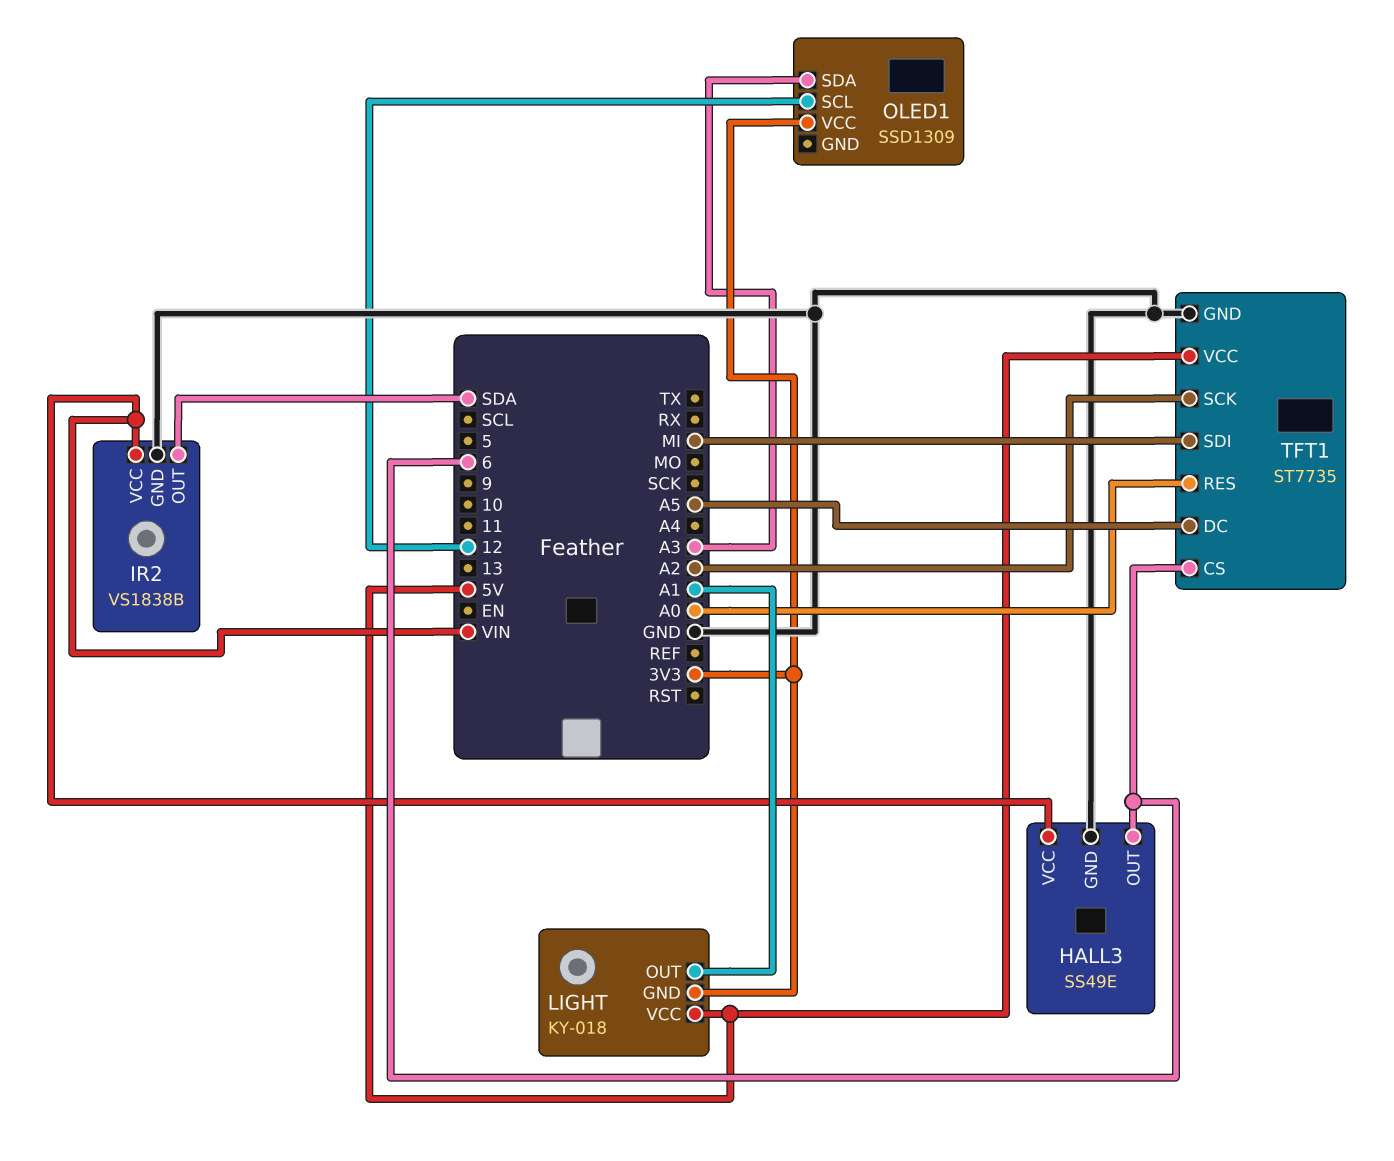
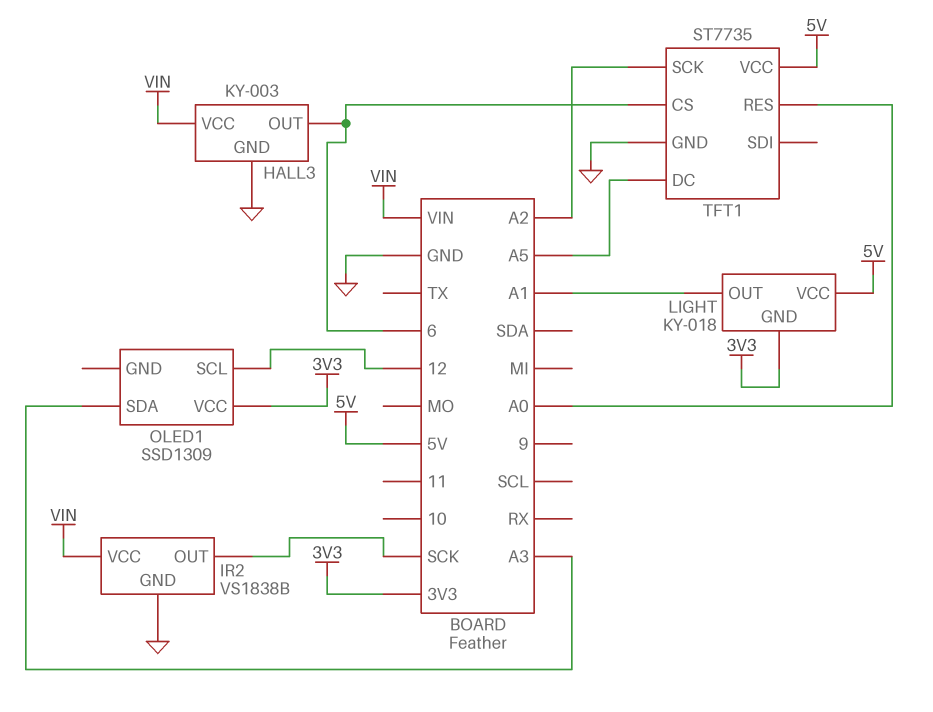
HALL3: SS49E -> KY-003
IR2 pin OUT: SDA -> SCK
TFT1 pin SDI: MI -> none

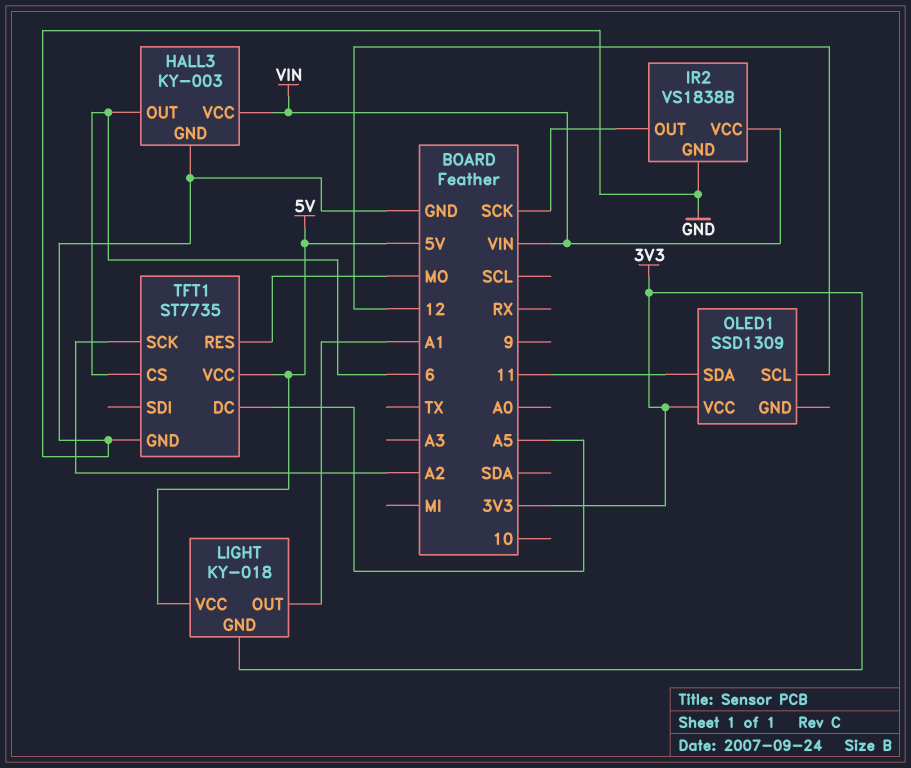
OLED1 pin SDA: A3 -> 11
TFT1 pin RES: A0 -> MO

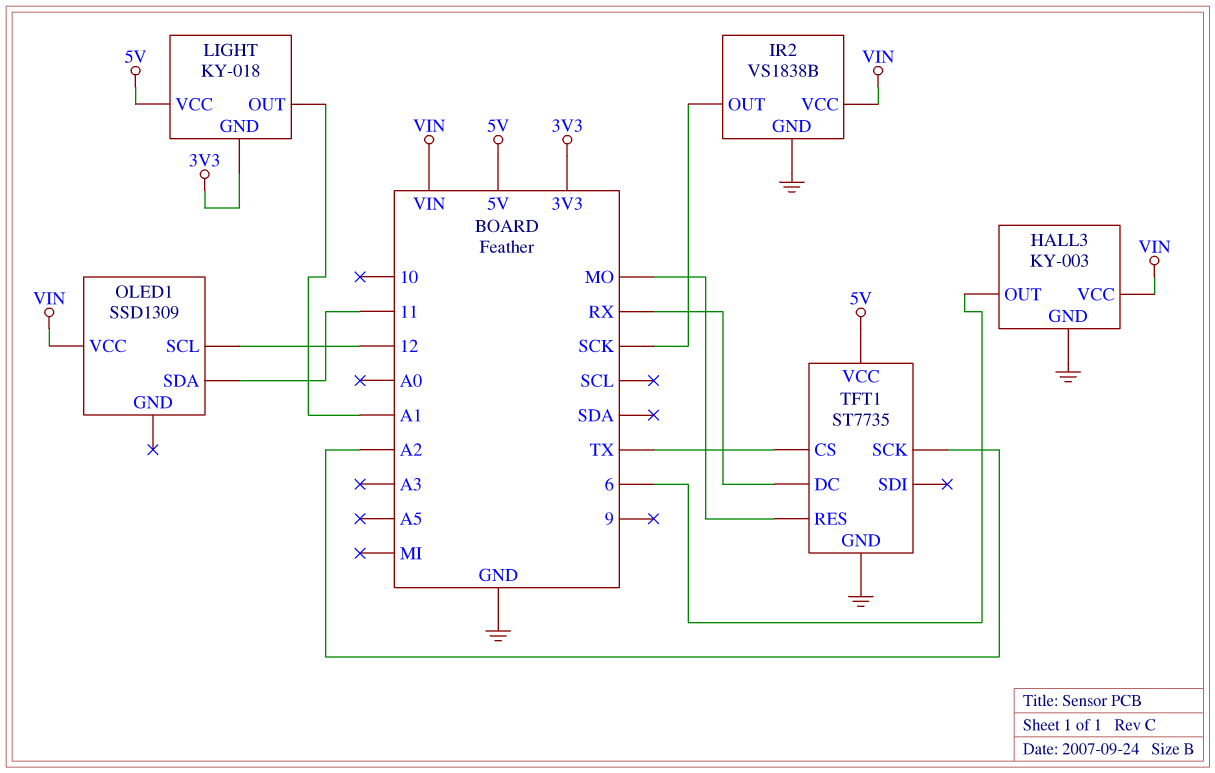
OLED1 pin VCC: 3V3 -> VIN
TFT1 pin CS: 6 -> TX
TFT1 pin DC: A5 -> RX

